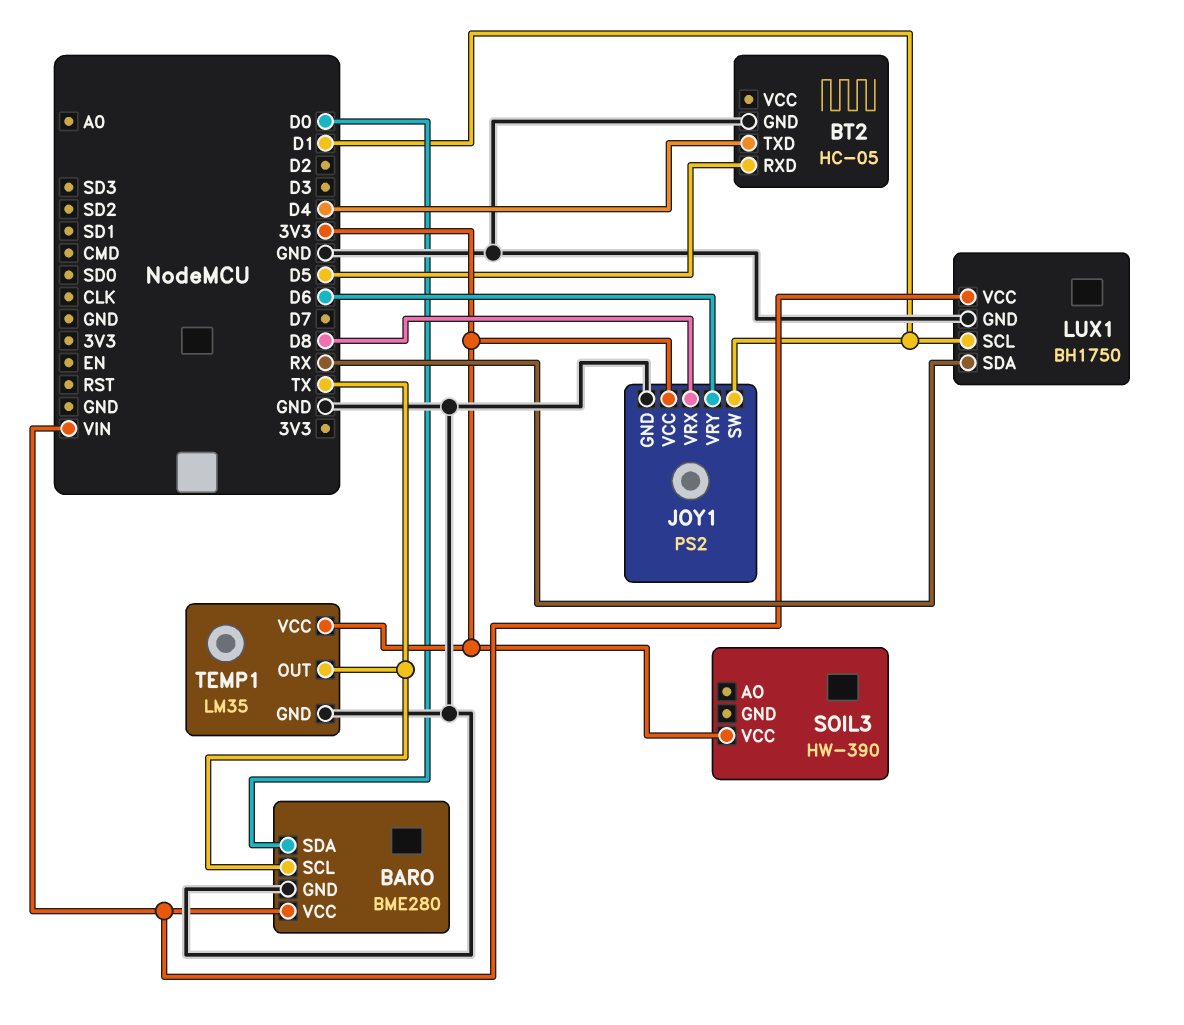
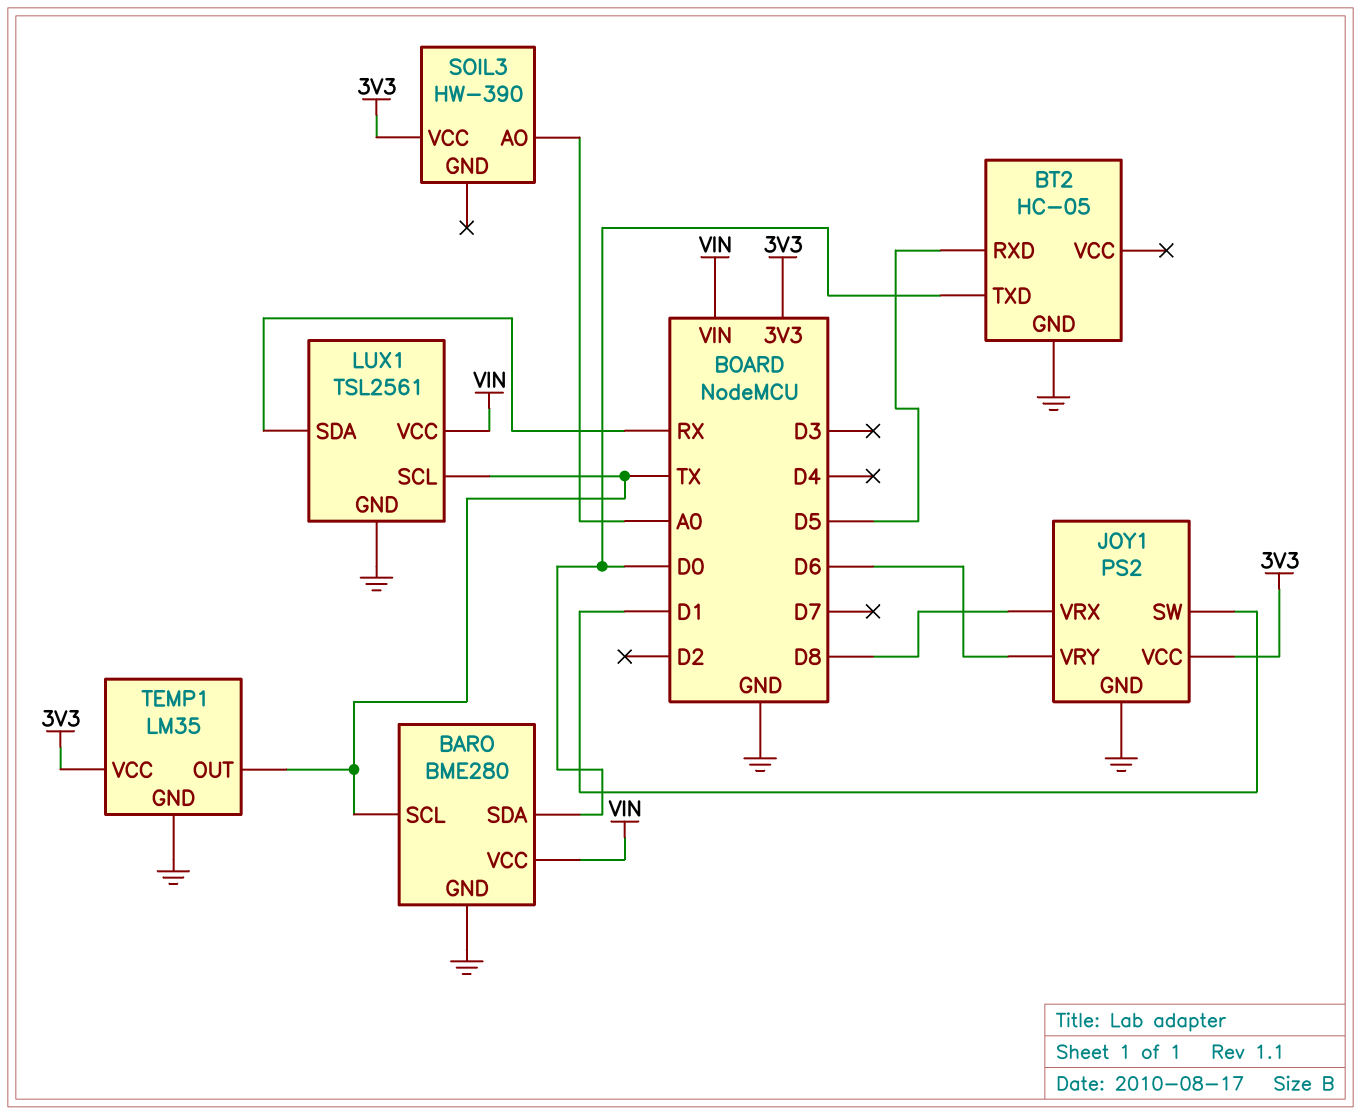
BT2 pin TXD: D4 -> D0
LUX1: BH1750 -> TSL2561
LUX1 pin SCL: D1 -> TX
SOIL3 pin AO: none -> A0

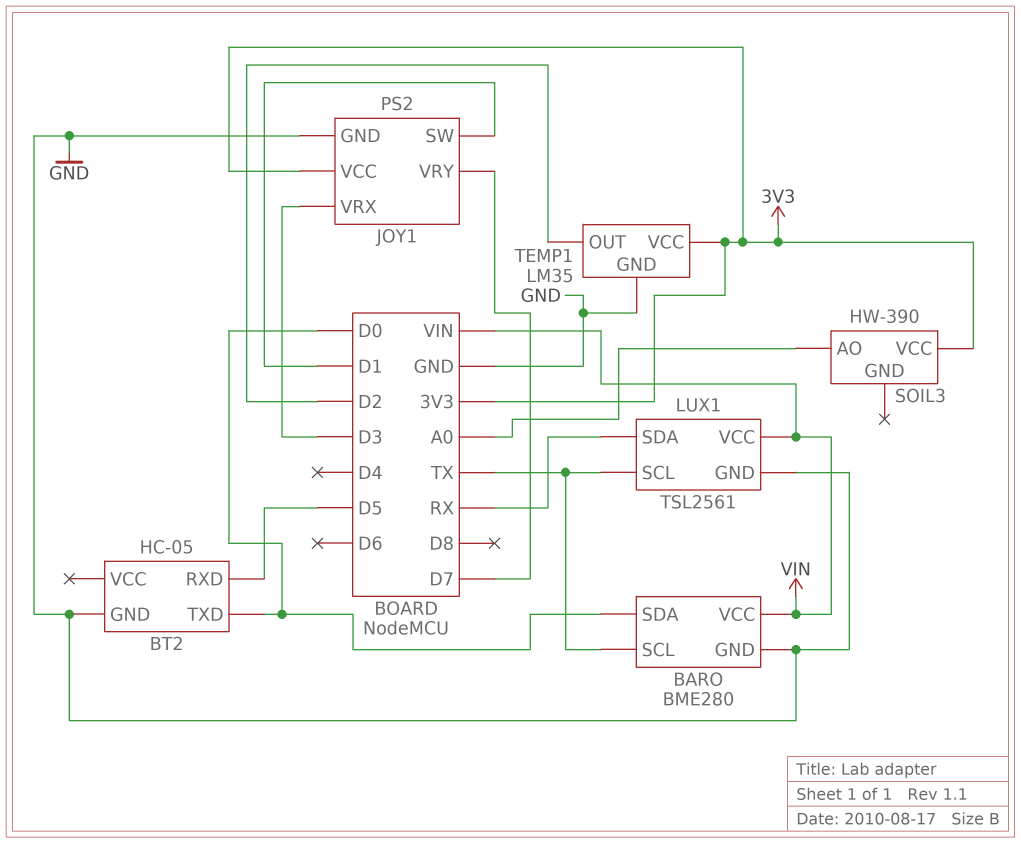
JOY1 pin VRX: D8 -> D3
JOY1 pin VRY: D6 -> D7
TEMP1 pin OUT: TX -> D2

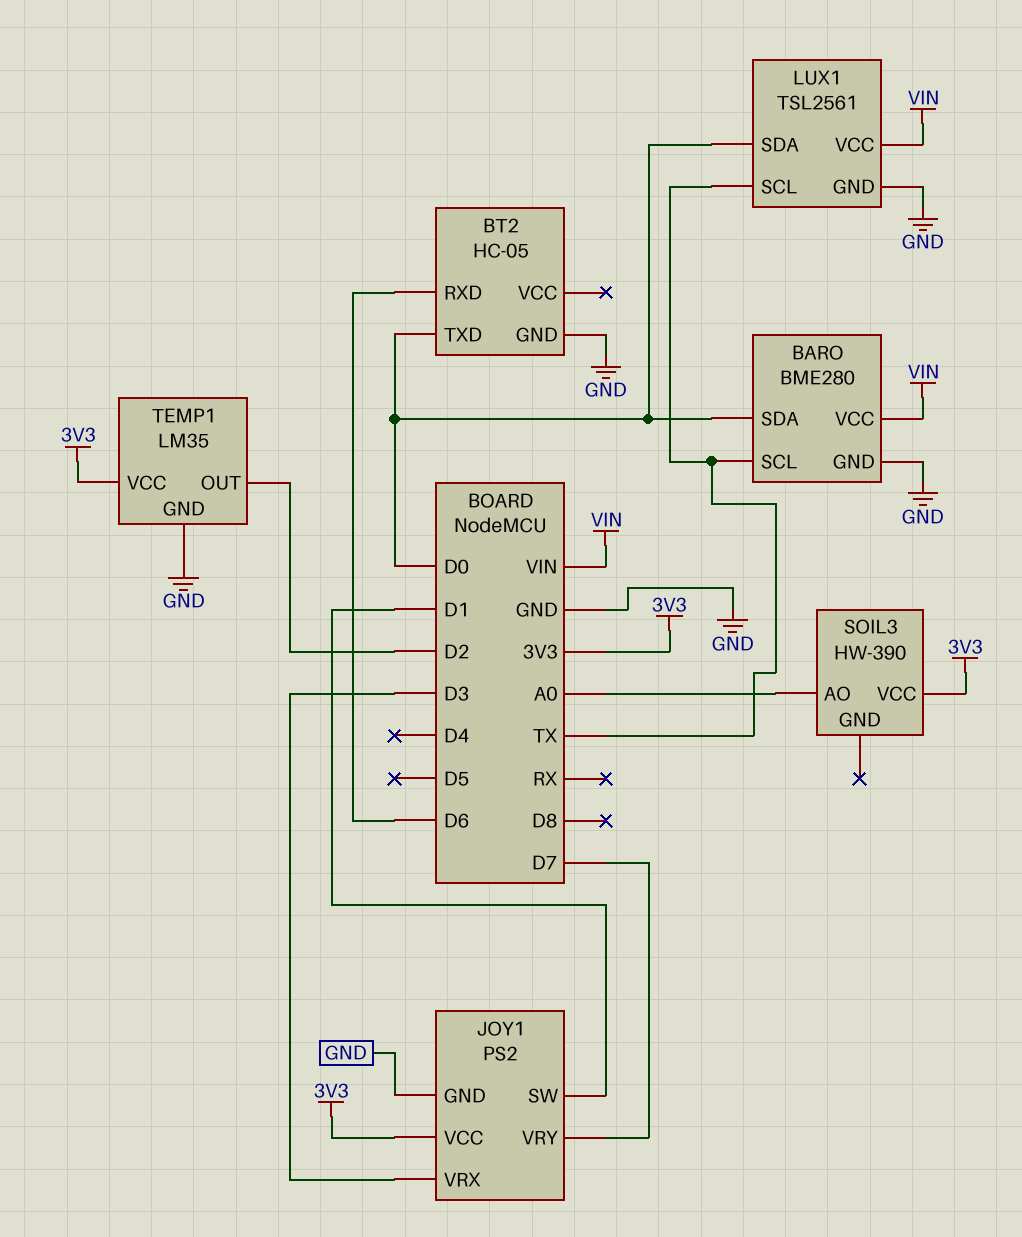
BT2 pin RXD: D5 -> D6
LUX1 pin SDA: RX -> D0

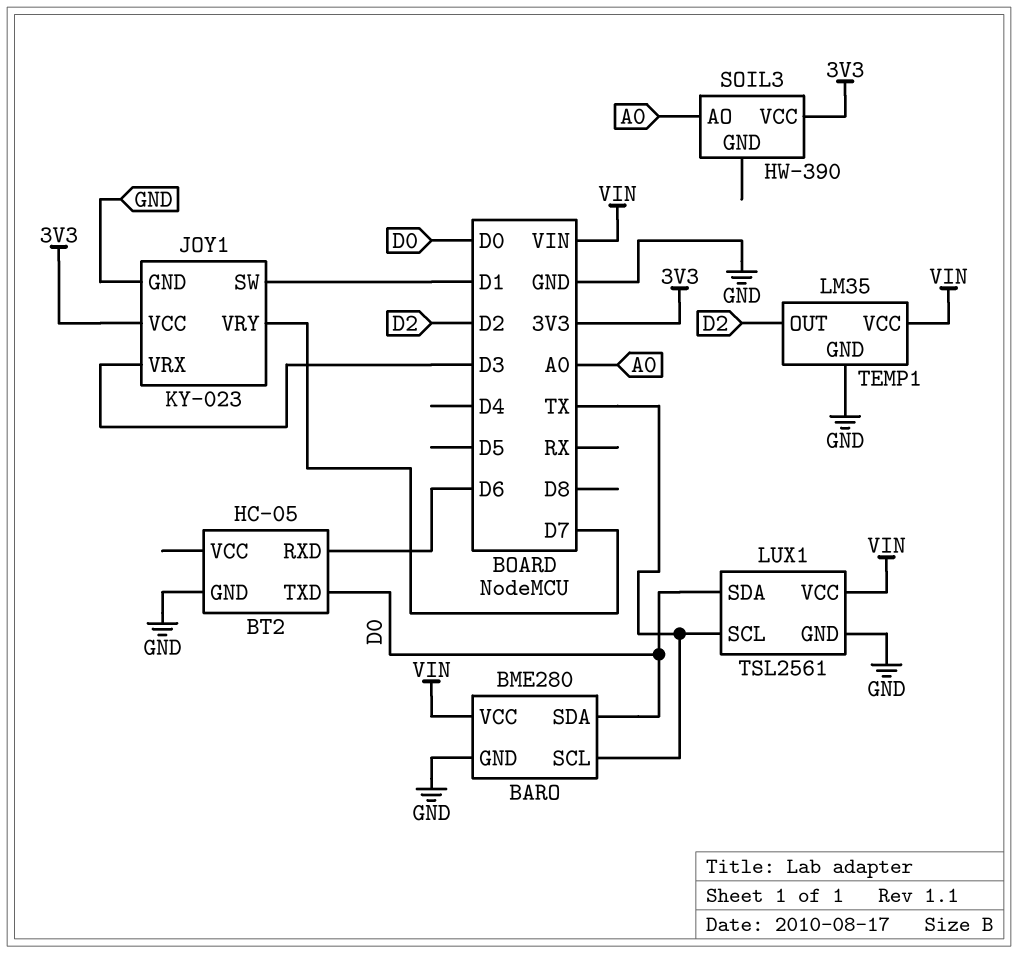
JOY1: PS2 -> KY-023
TEMP1 pin VCC: 3V3 -> VIN

